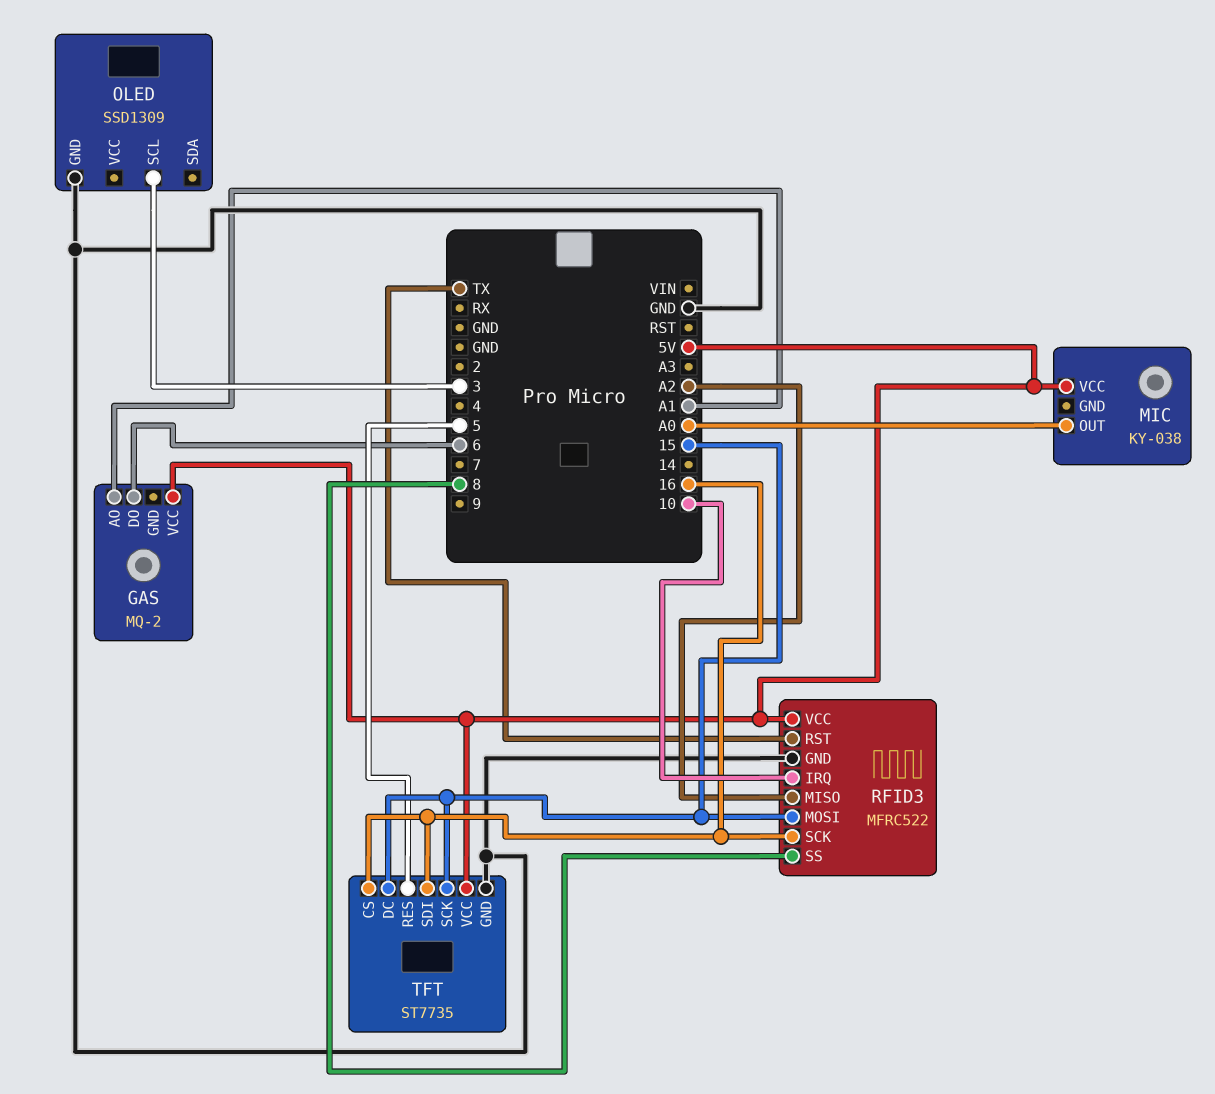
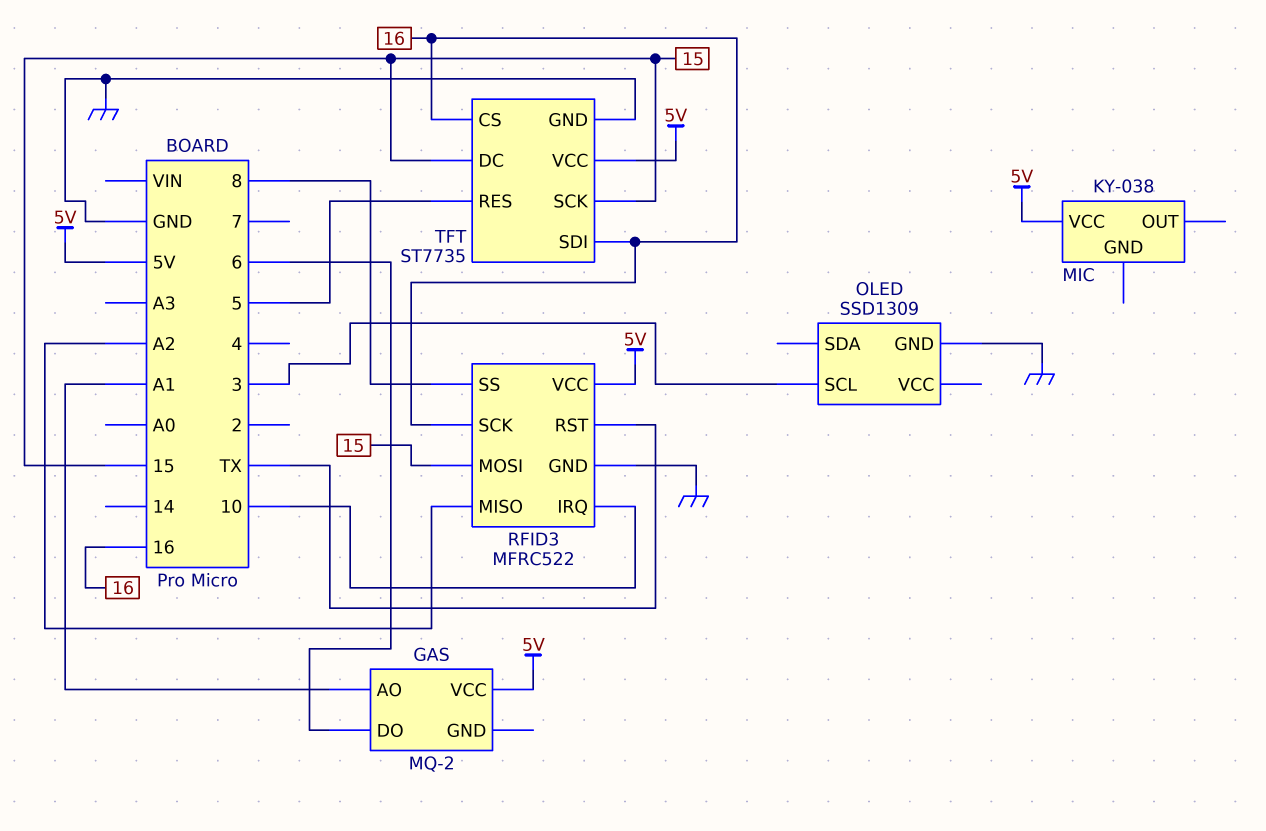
MIC pin OUT: A0 -> none

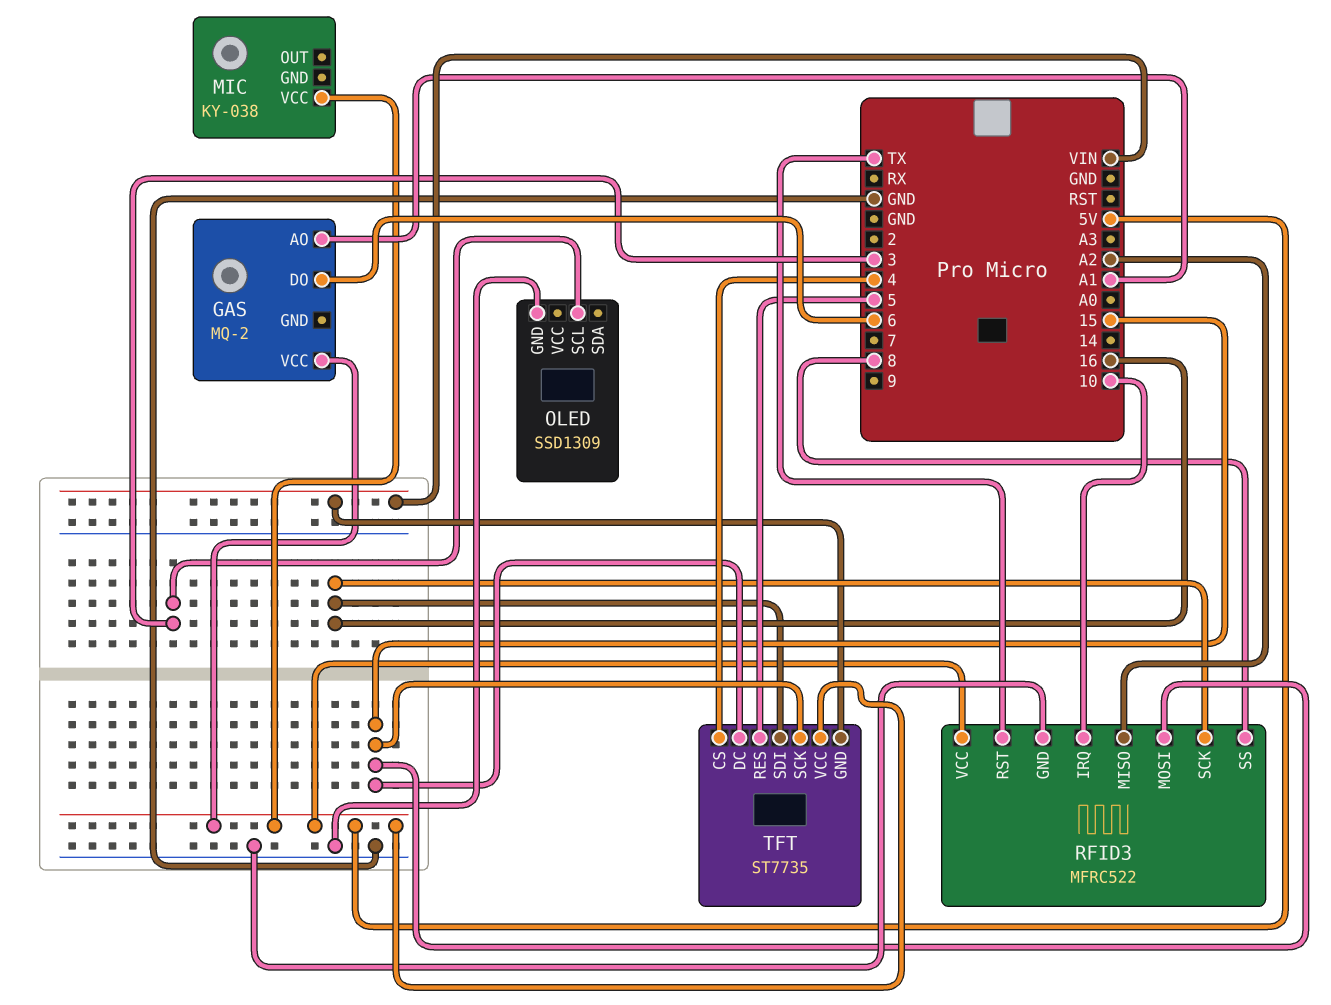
TFT pin CS: 16 -> 4
TFT pin GND: GND -> VIN

